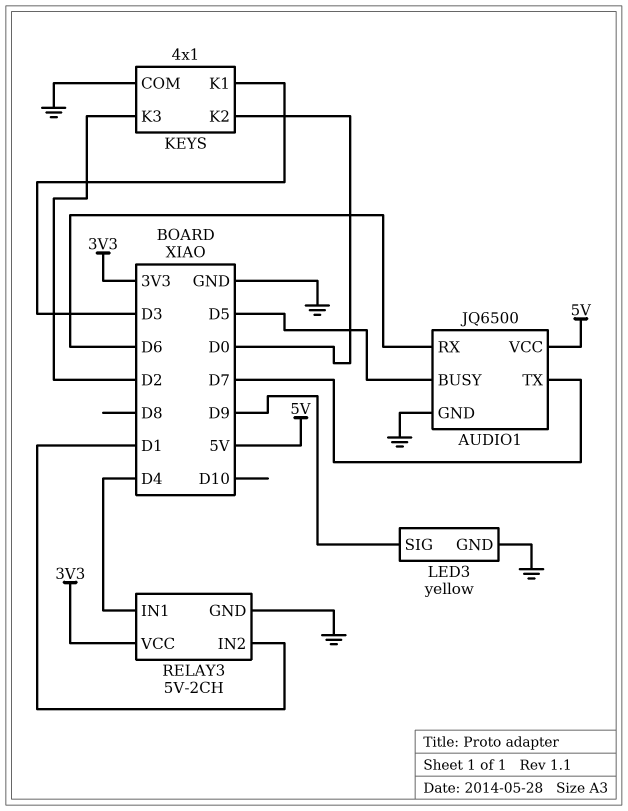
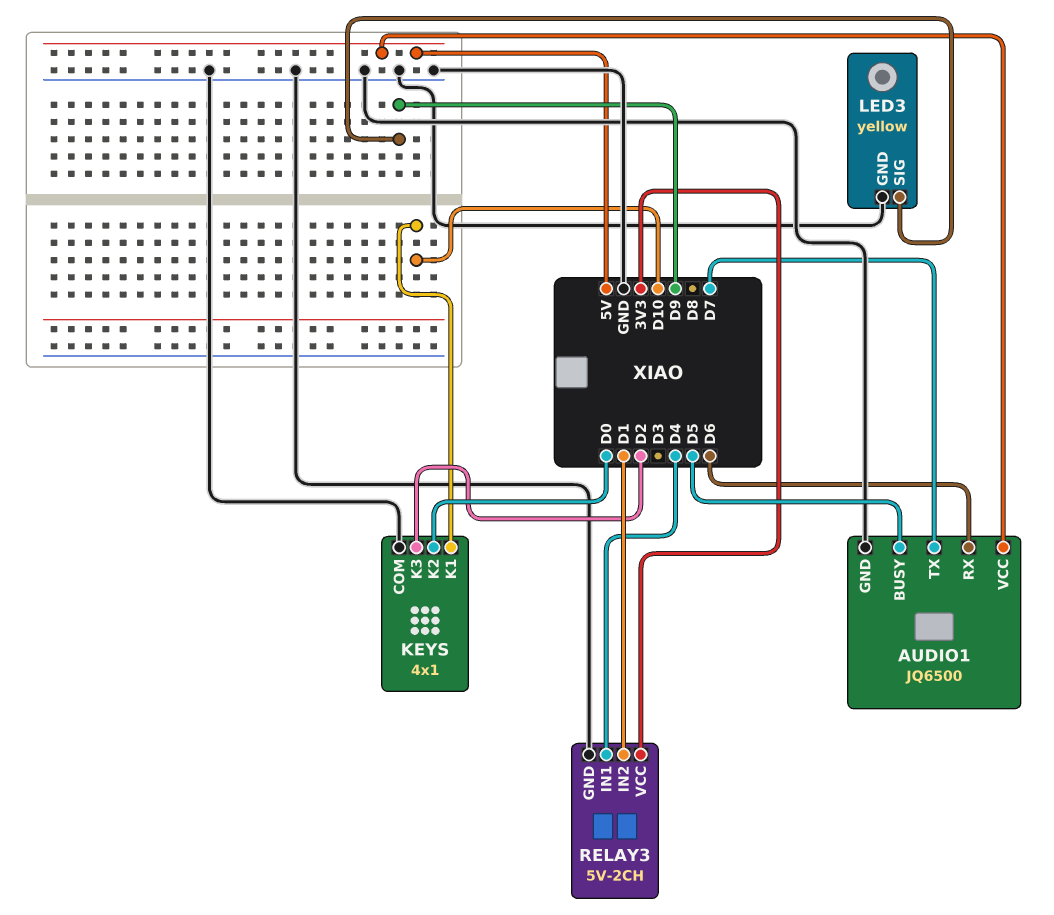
KEYS pin K1: D3 -> D10

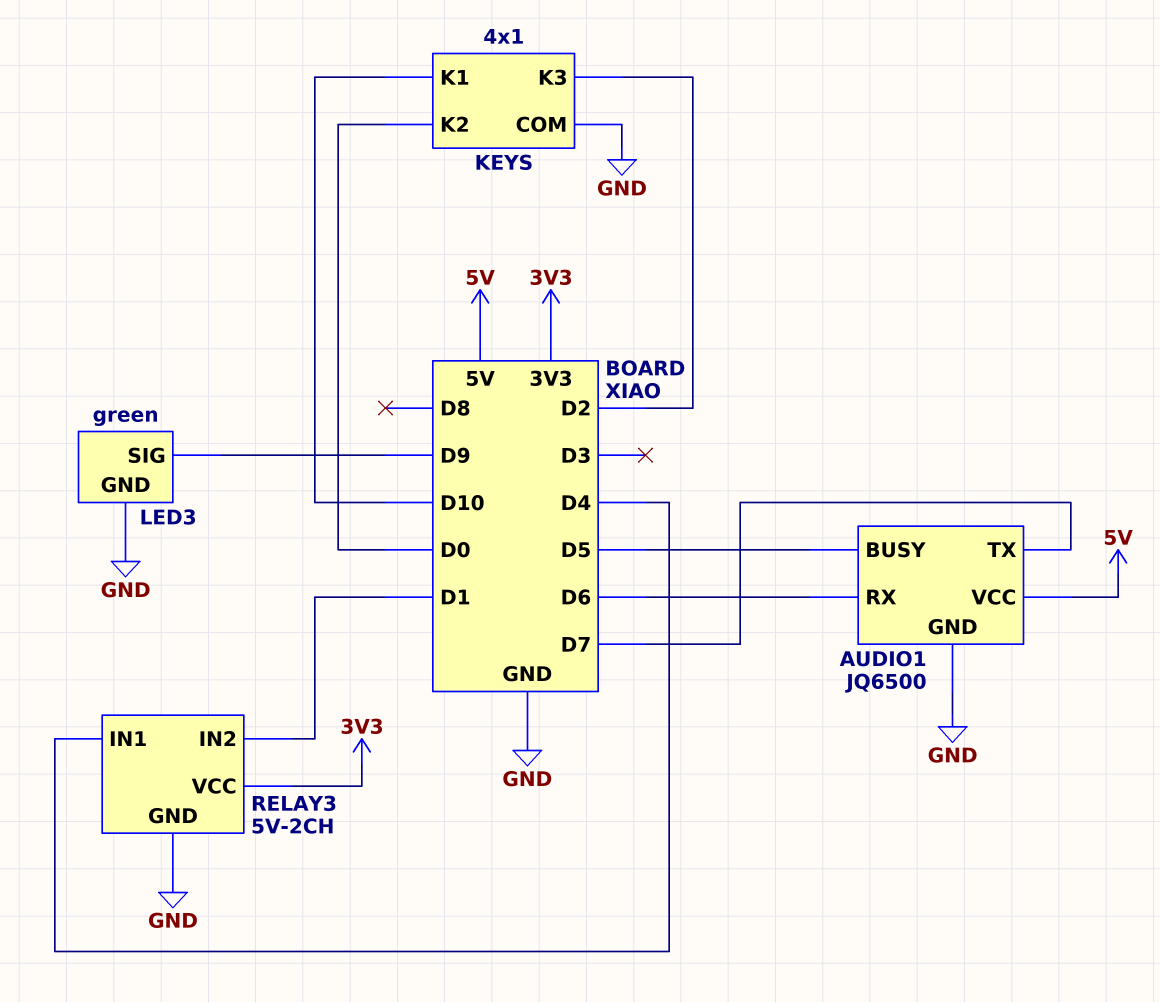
LED3: yellow -> green

